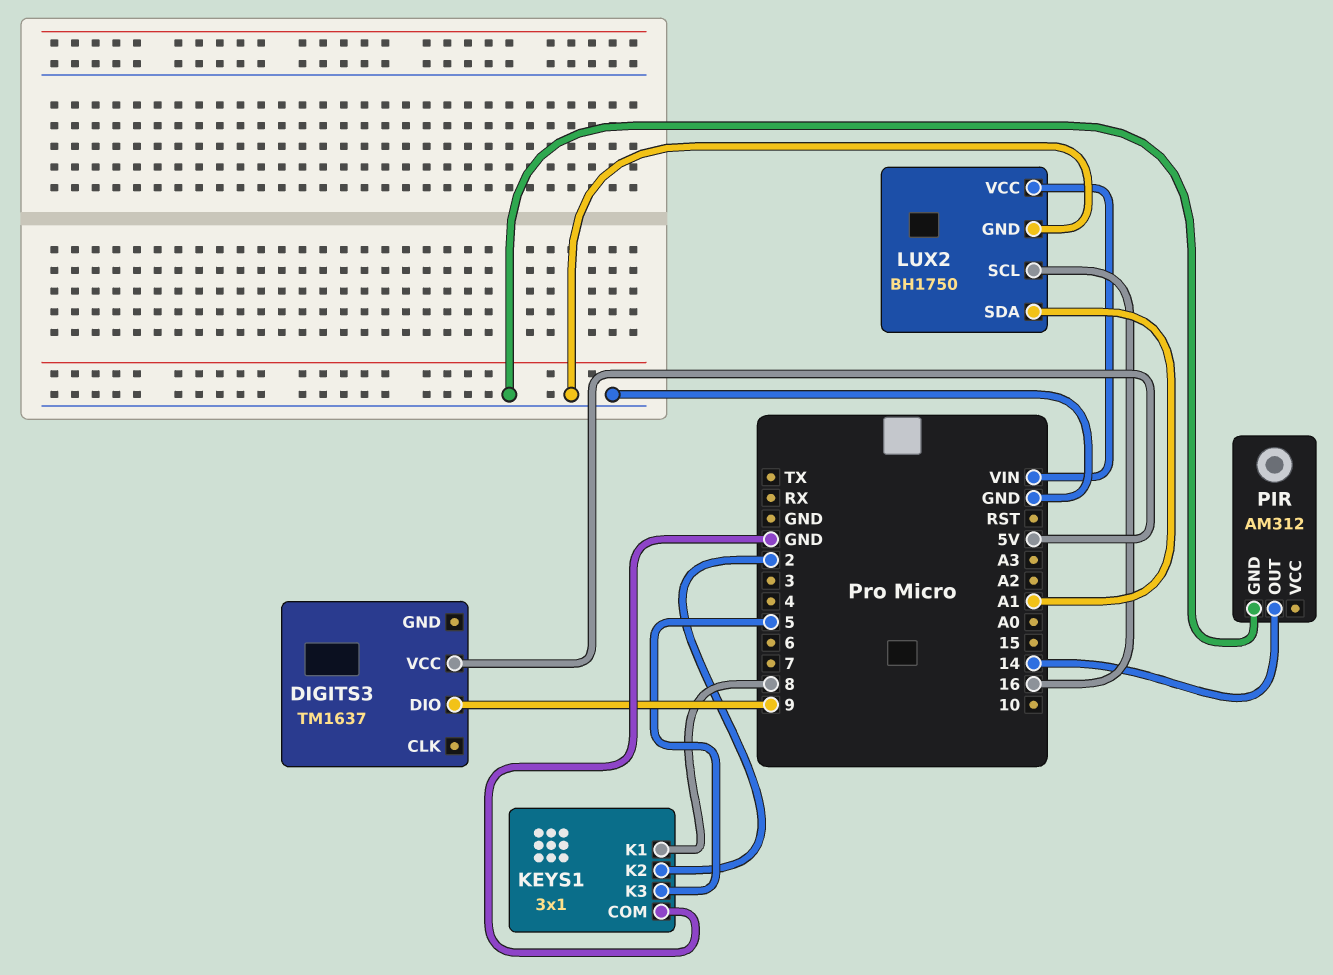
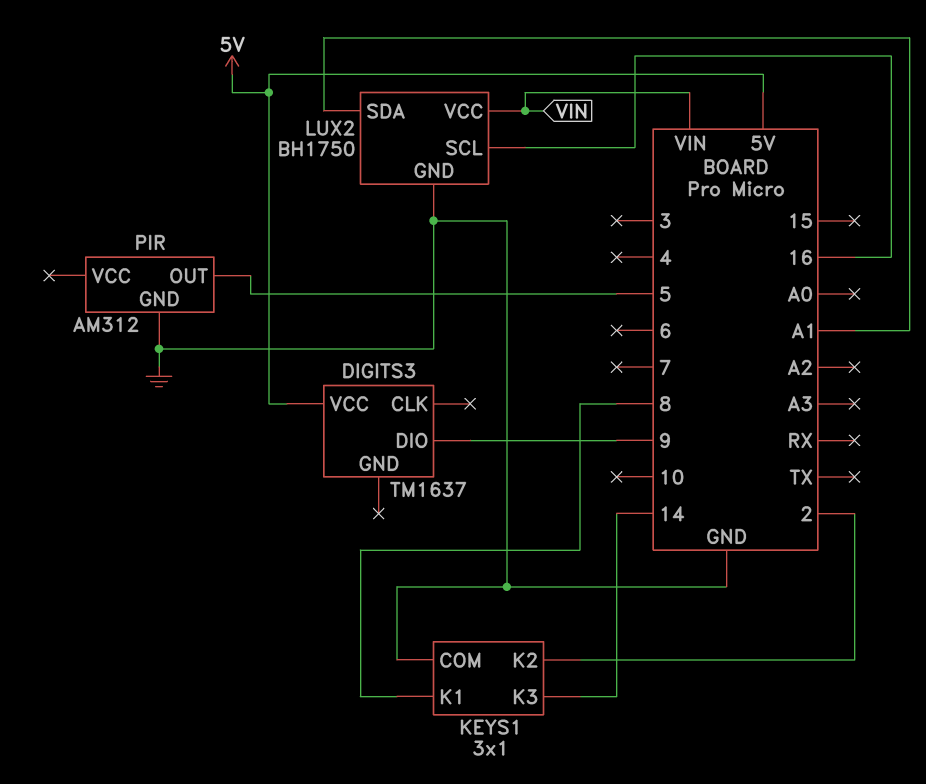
KEYS1 pin K3: 5 -> 14
PIR pin OUT: 14 -> 5

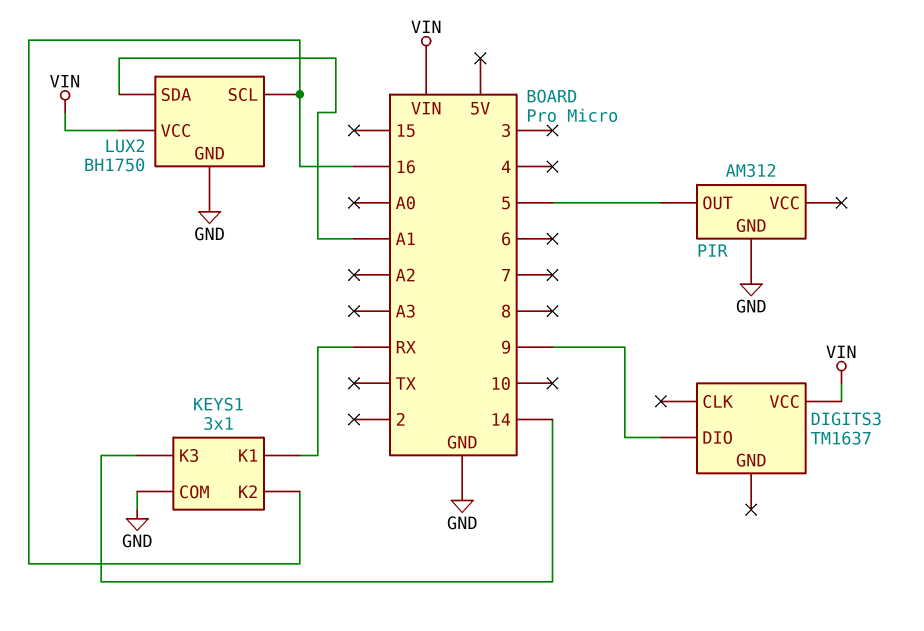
DIGITS3 pin VCC: 5V -> VIN
KEYS1 pin K1: 8 -> RX
KEYS1 pin K2: 2 -> 16

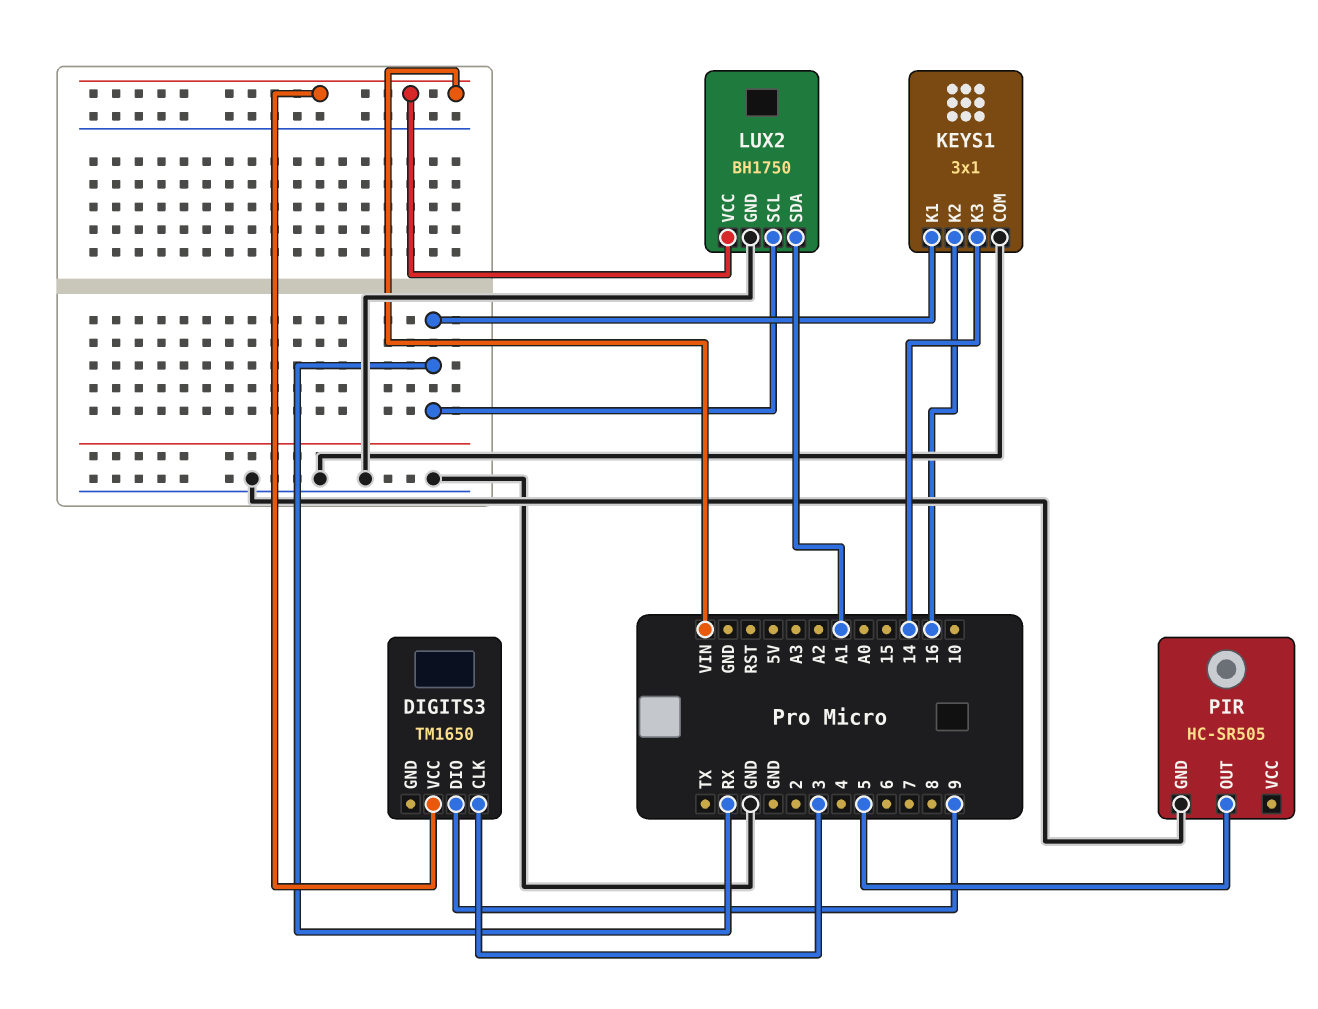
DIGITS3: TM1637 -> TM1650
DIGITS3 pin CLK: none -> 3
LUX2 pin SCL: 16 -> RX
PIR: AM312 -> HC-SR505

